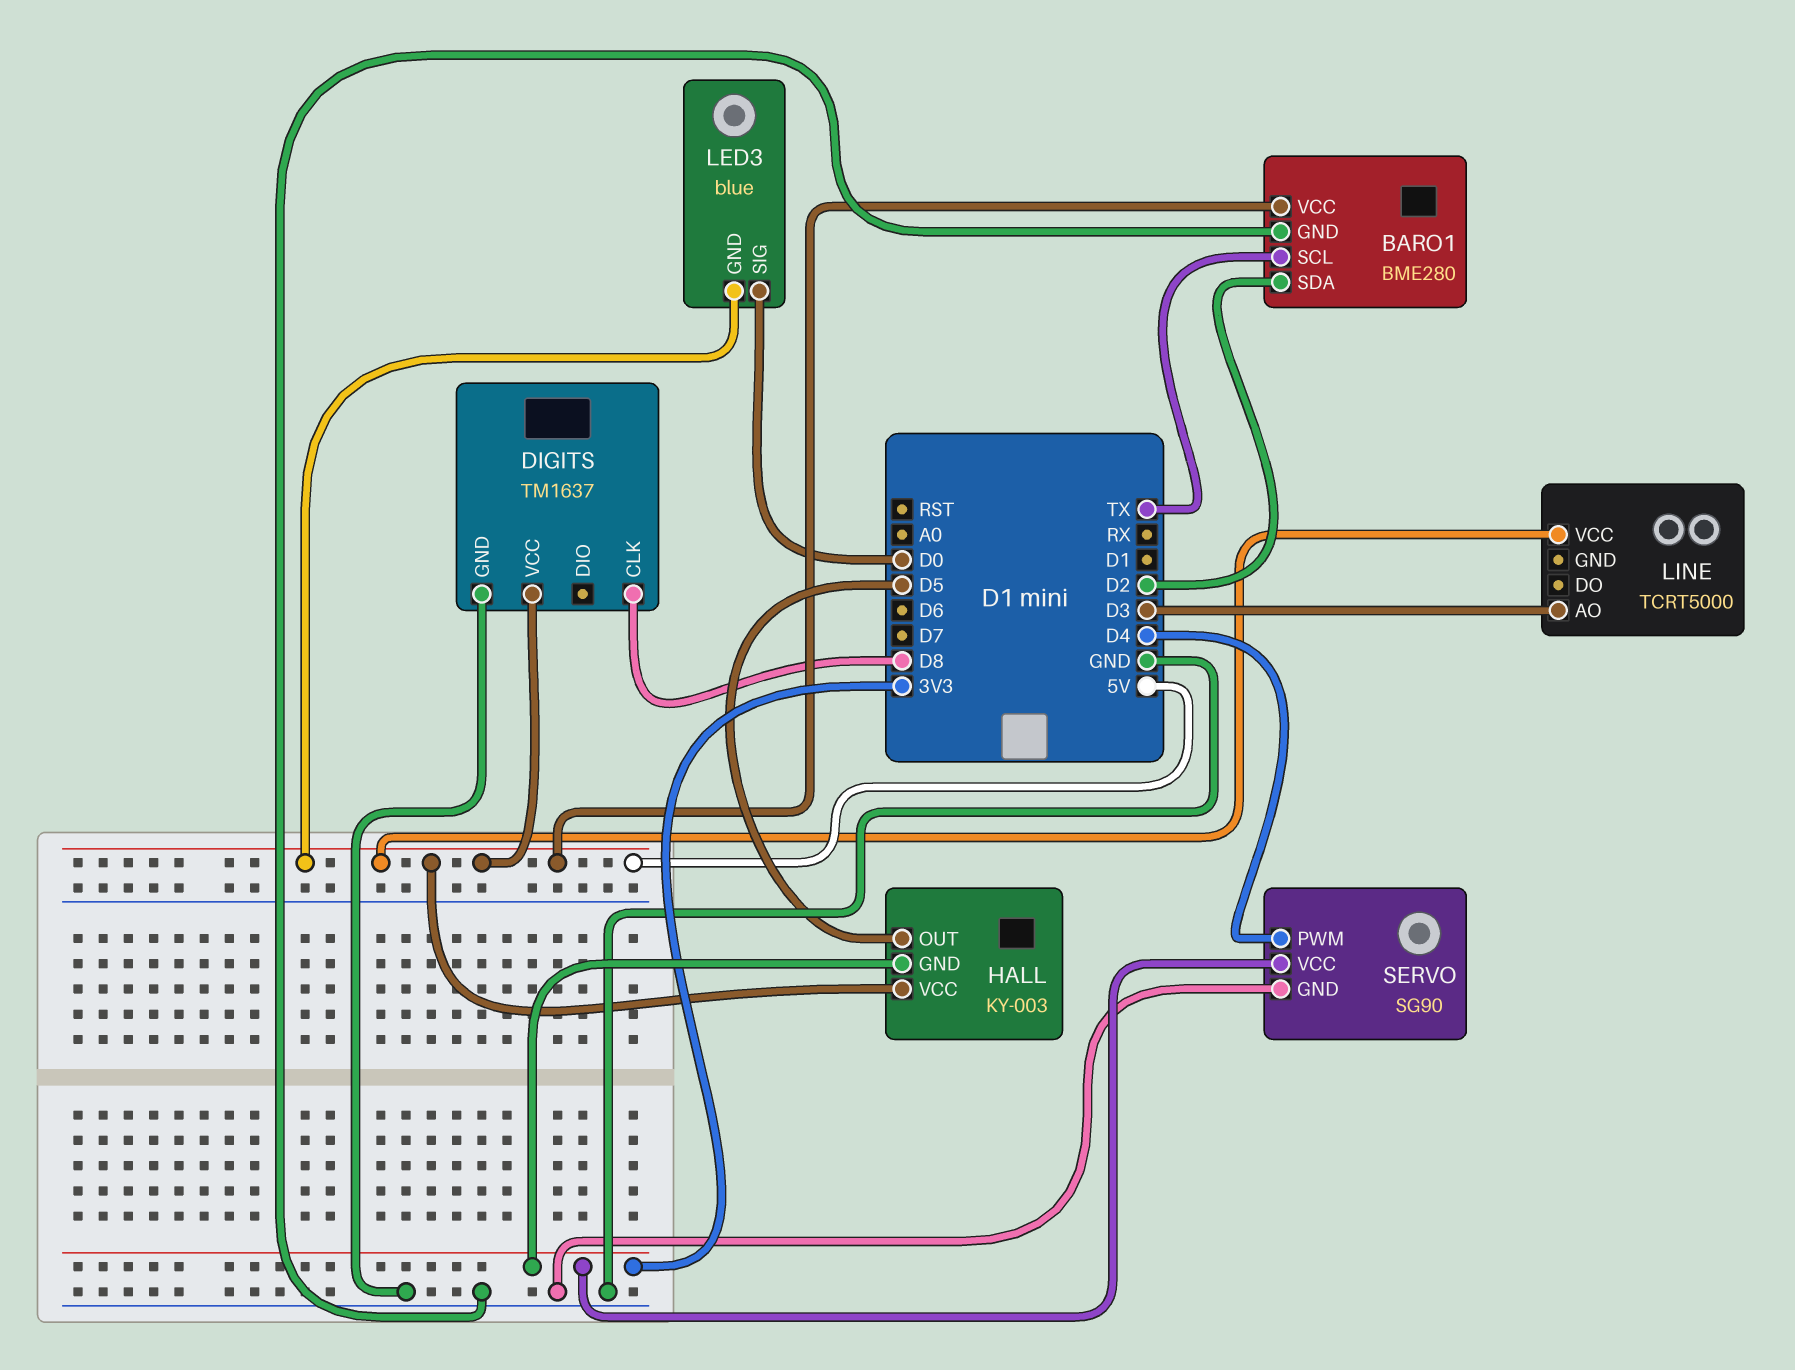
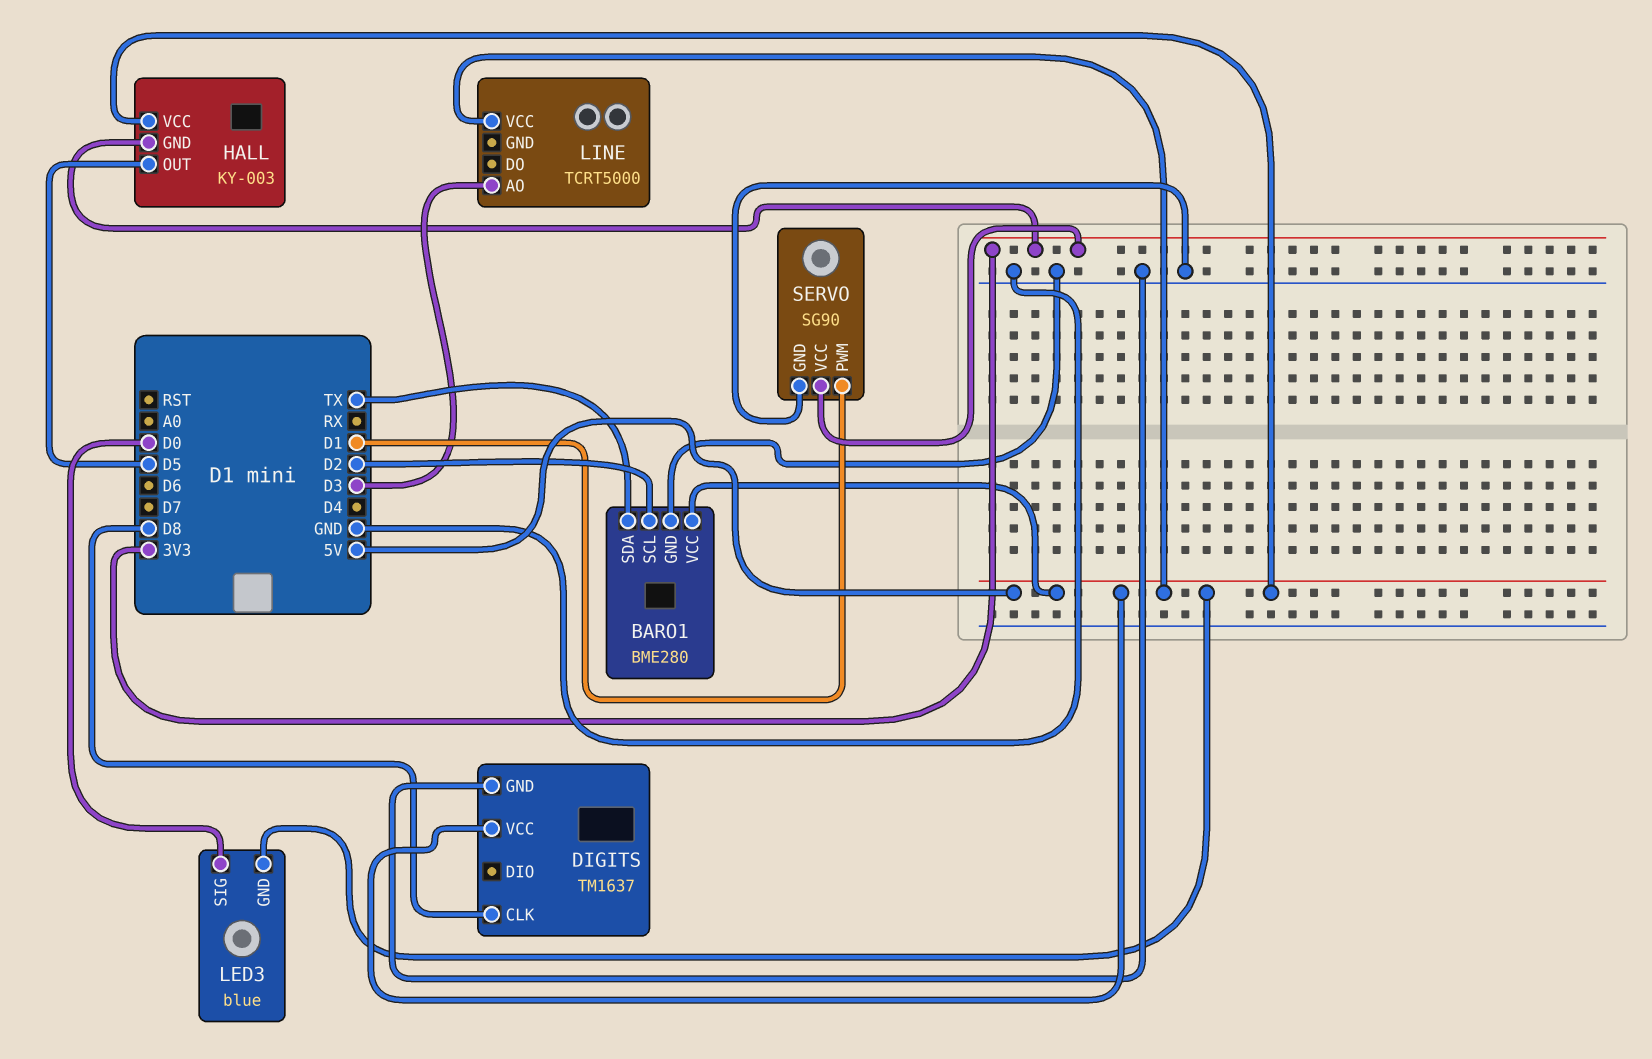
BARO1 pin SCL: TX -> D2
BARO1 pin SDA: D2 -> TX
SERVO pin PWM: D4 -> D1

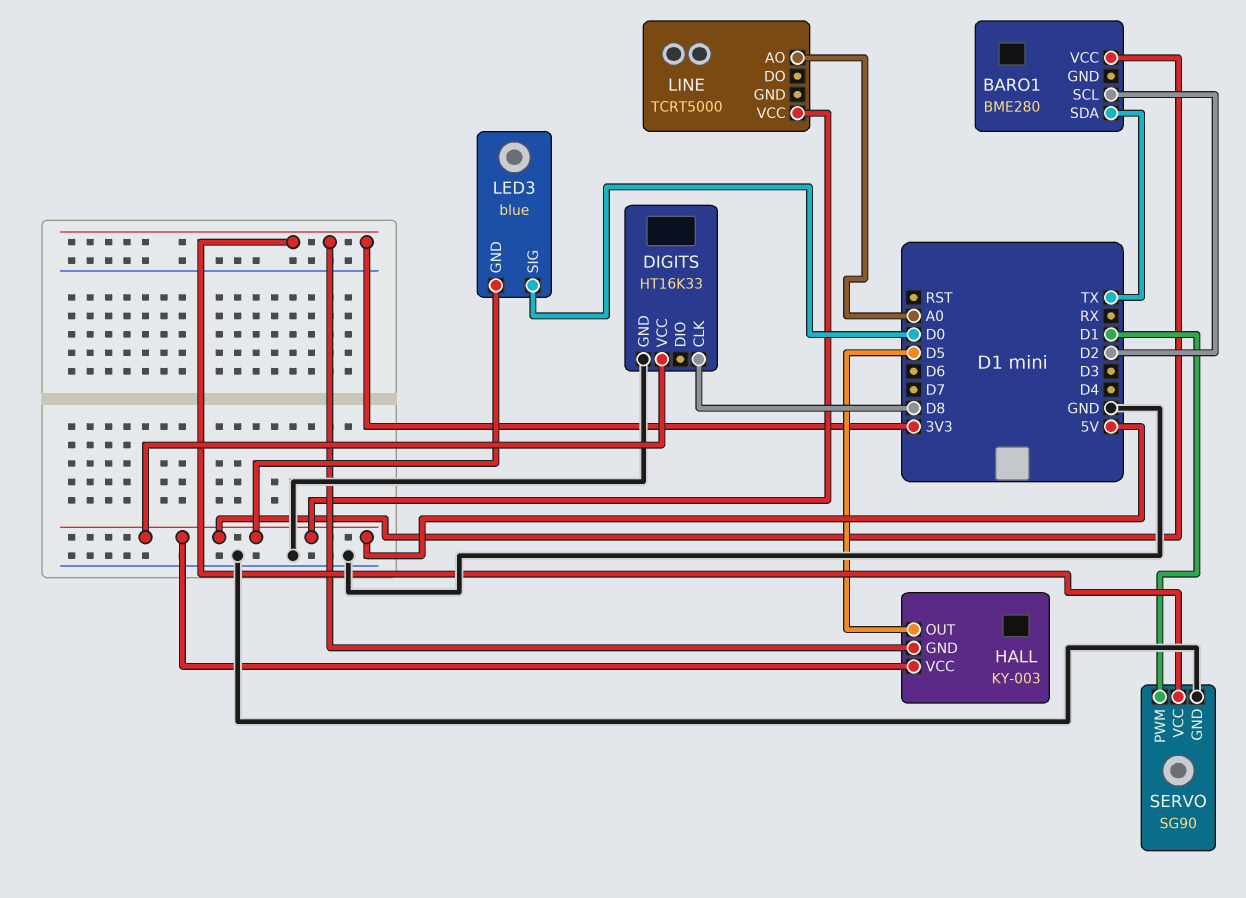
BARO1 pin GND: GND -> none
DIGITS: TM1637 -> HT16K33
LINE pin AO: D3 -> A0

